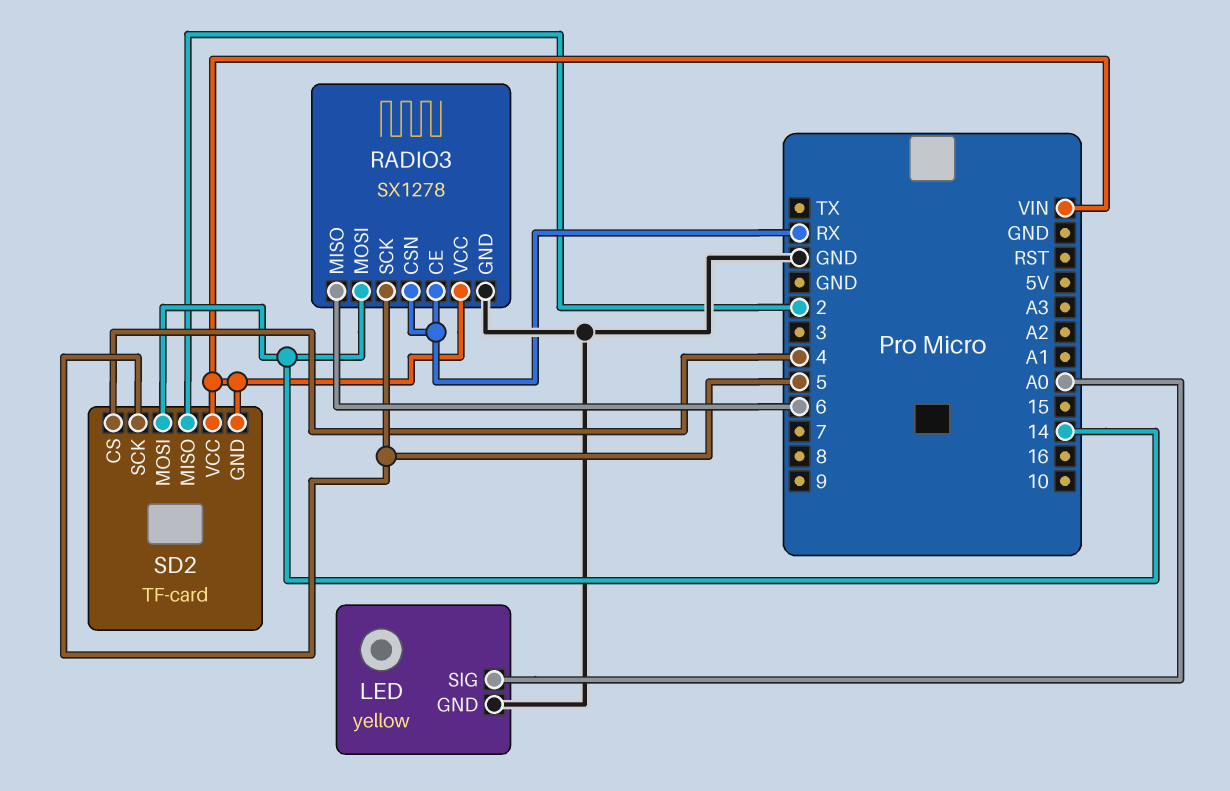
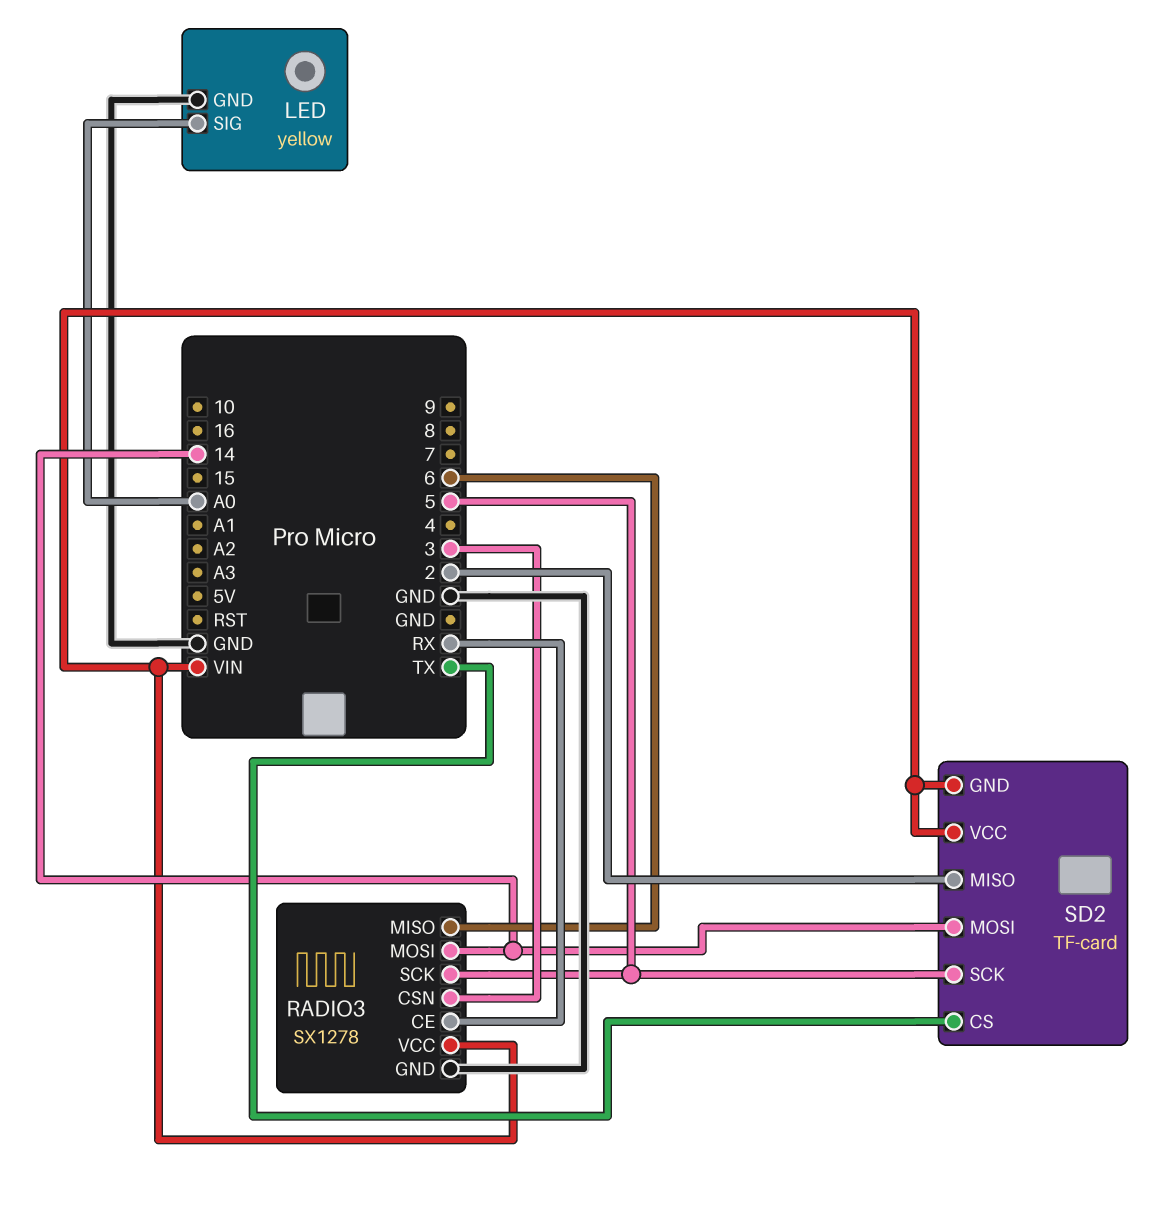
RADIO3 pin CSN: RX -> 3
SD2 pin CS: 4 -> TX

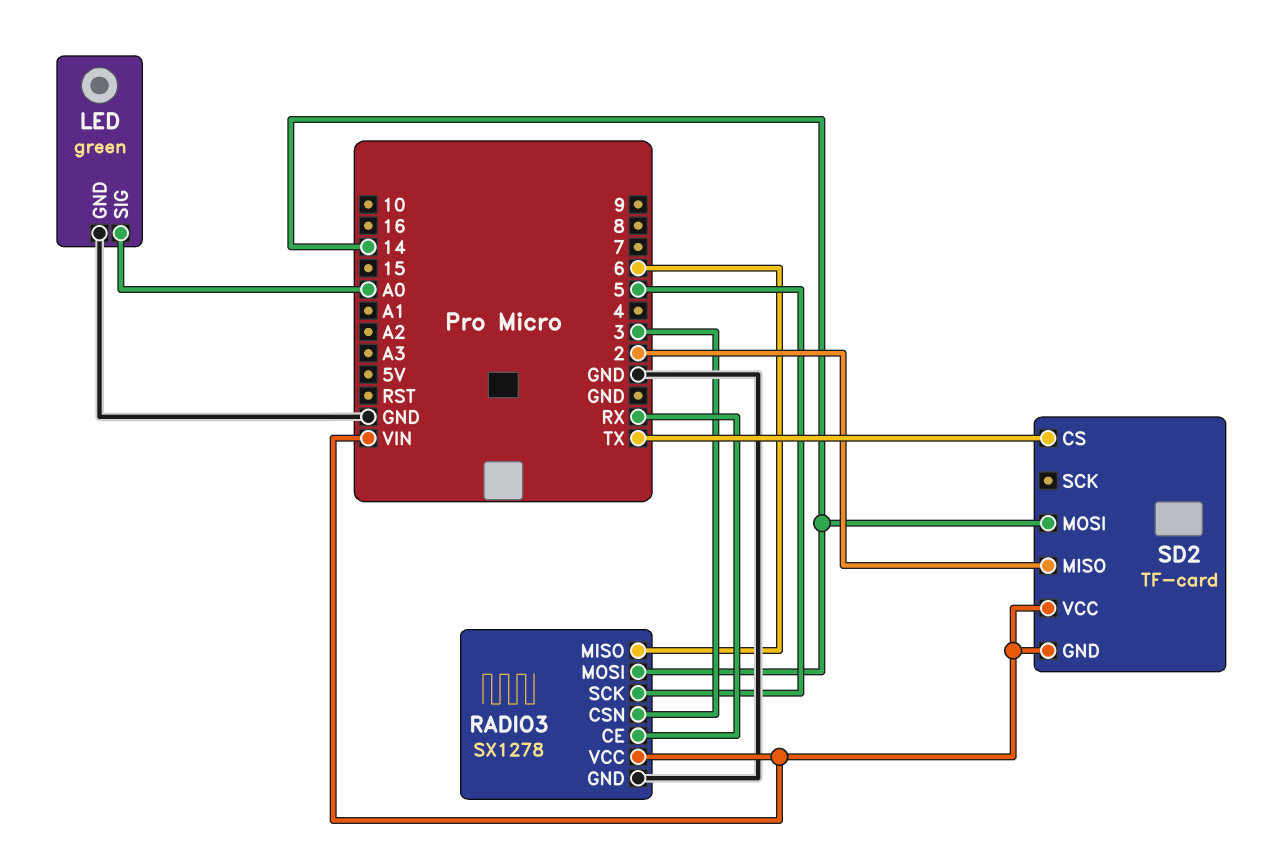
LED: yellow -> green
SD2 pin SCK: 5 -> none

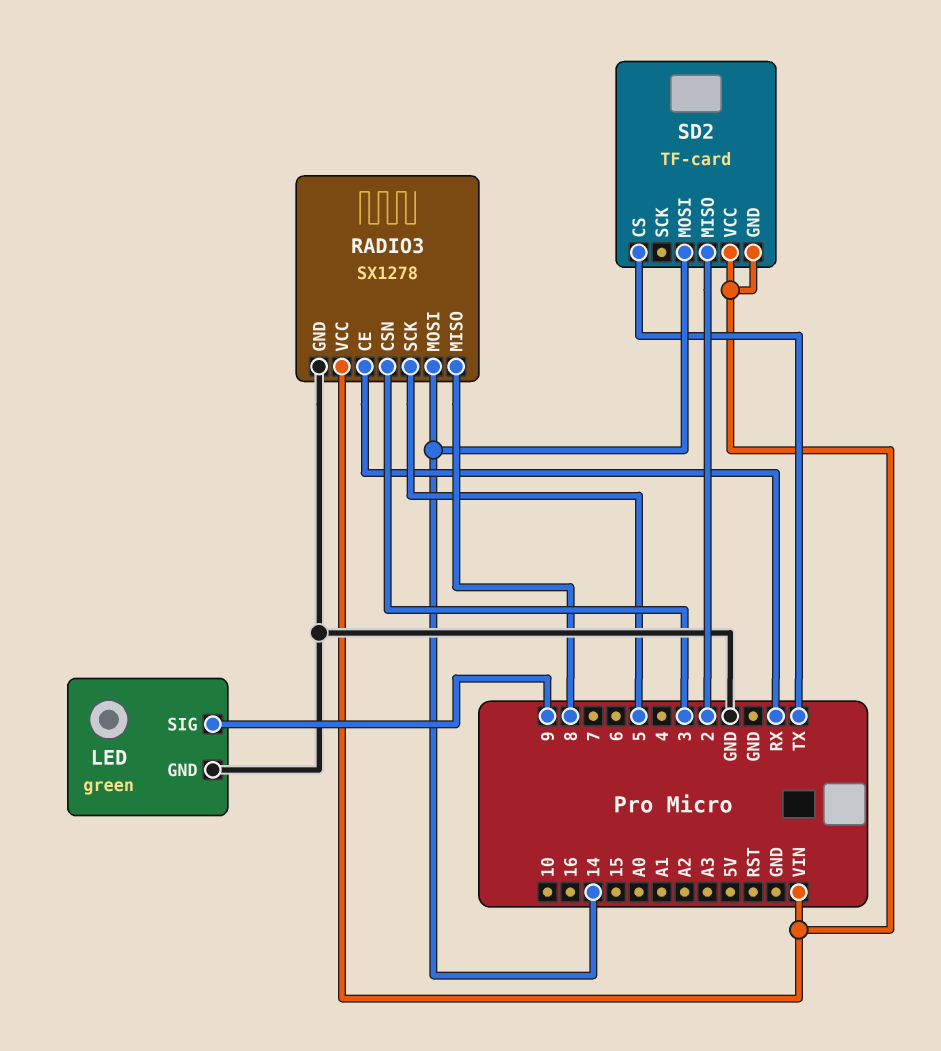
LED pin SIG: A0 -> 9
RADIO3 pin MISO: 6 -> 8

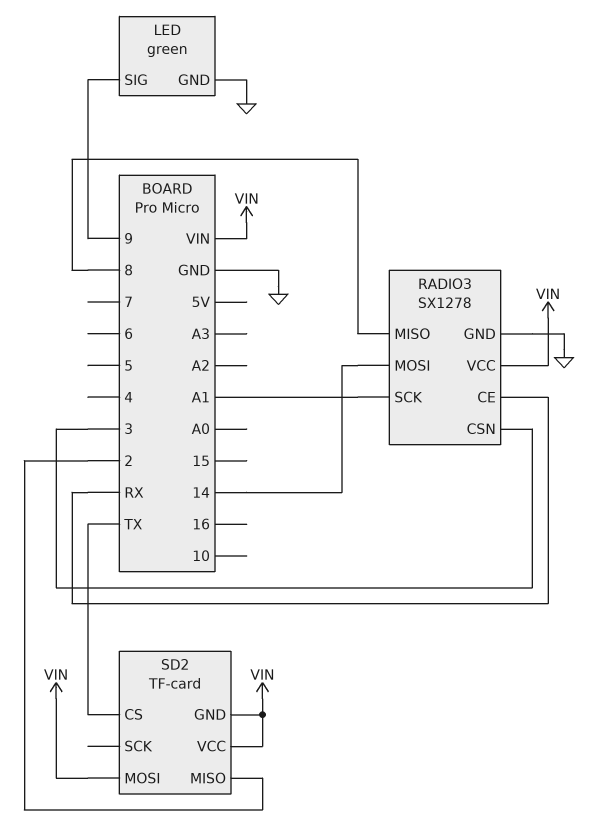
RADIO3 pin SCK: 5 -> A1
SD2 pin MOSI: 14 -> VIN

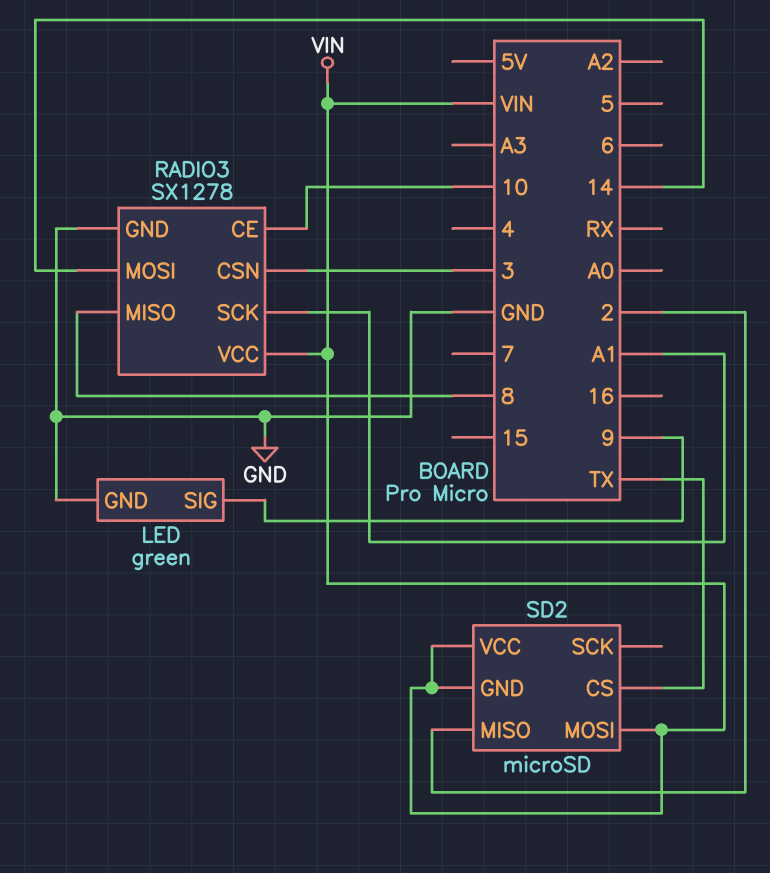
RADIO3 pin CE: RX -> 10
SD2: TF-card -> microSD

